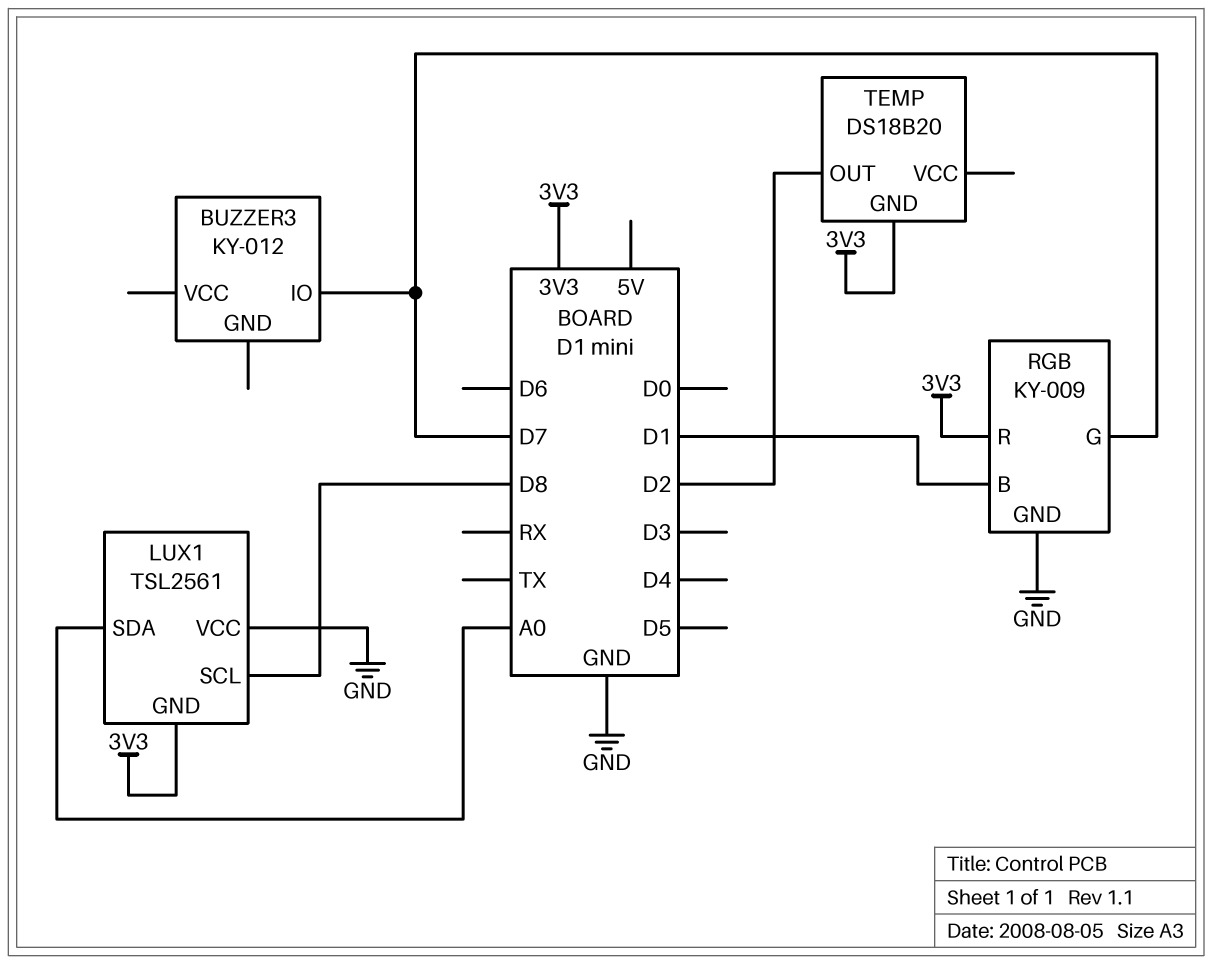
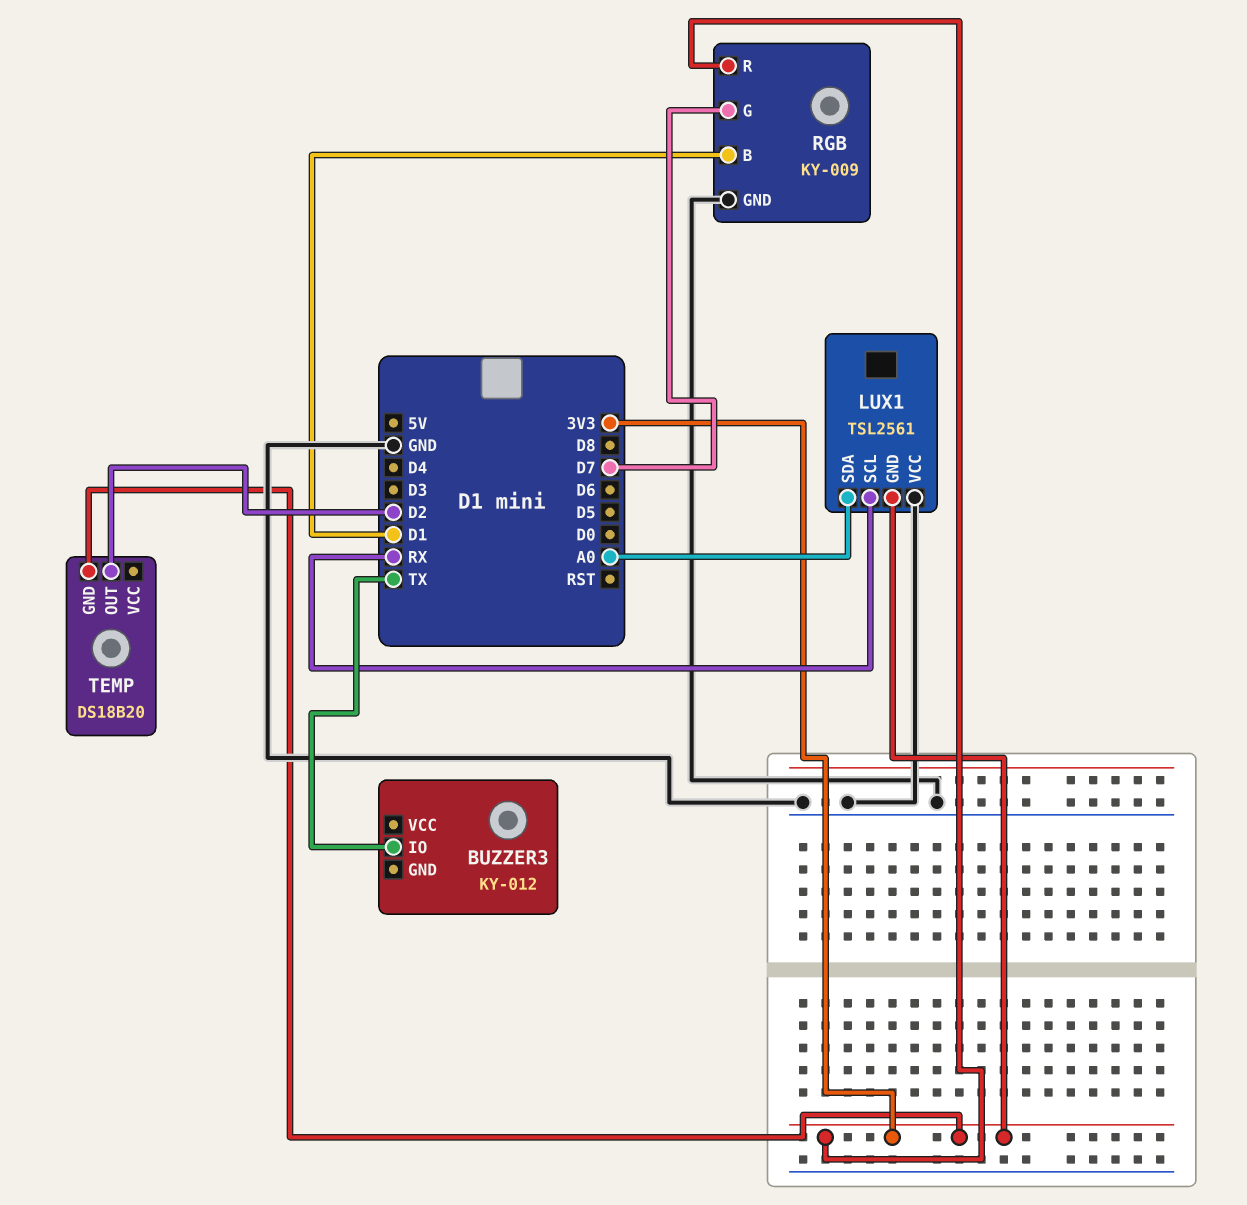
BUZZER3 pin IO: D7 -> TX
LUX1 pin SCL: D8 -> RX

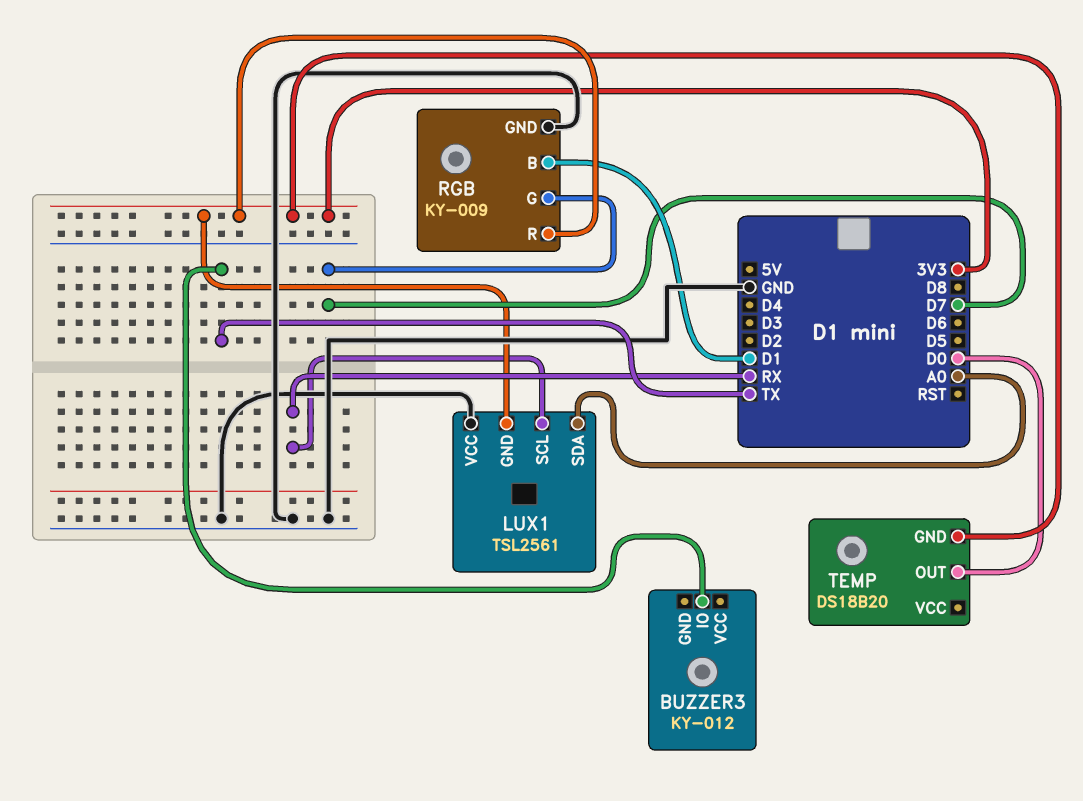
TEMP pin OUT: D2 -> D0

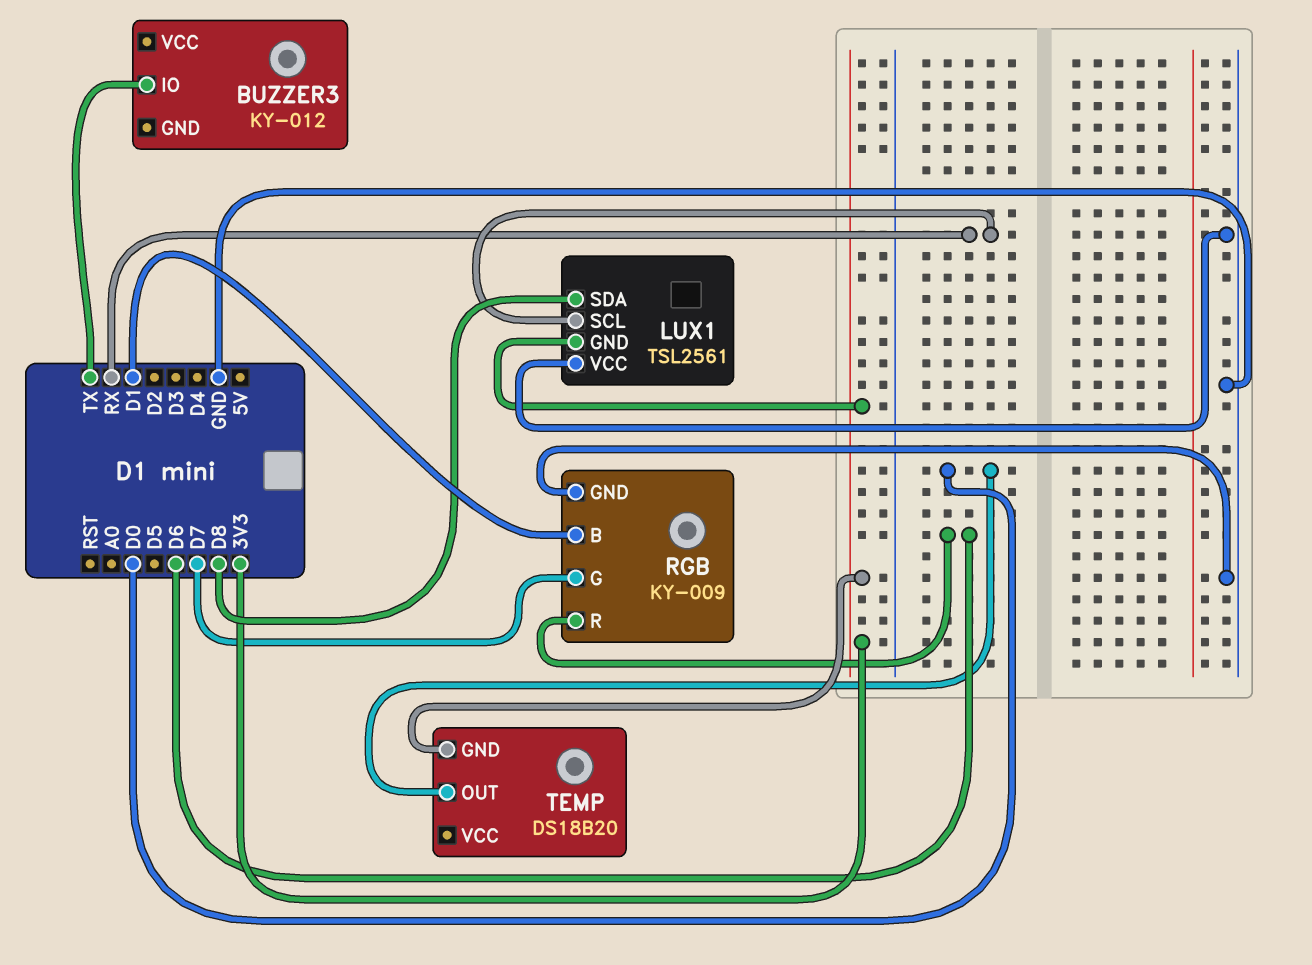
LUX1 pin SDA: A0 -> D8
RGB pin R: 3V3 -> D6

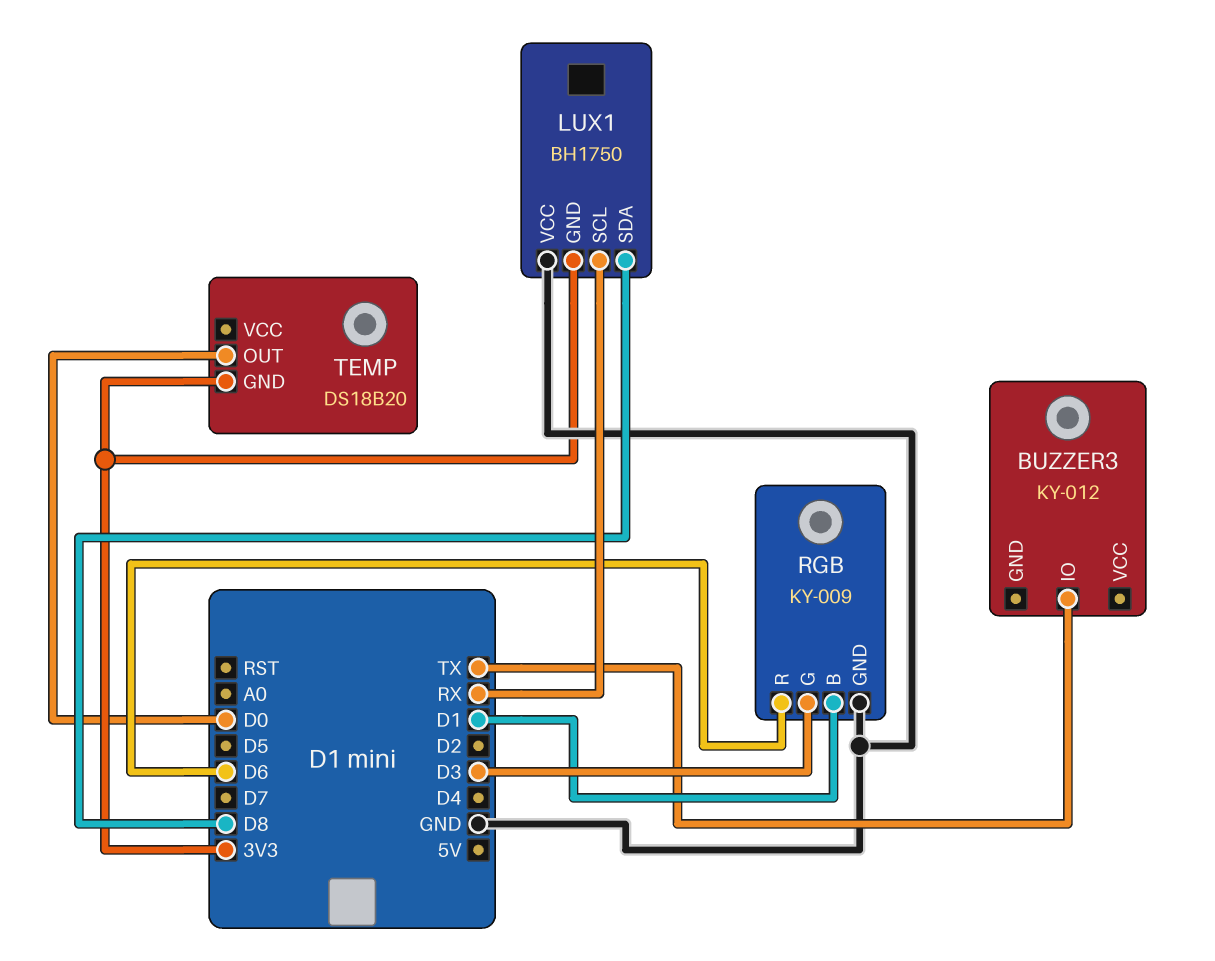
LUX1: TSL2561 -> BH1750
RGB pin G: D7 -> D3

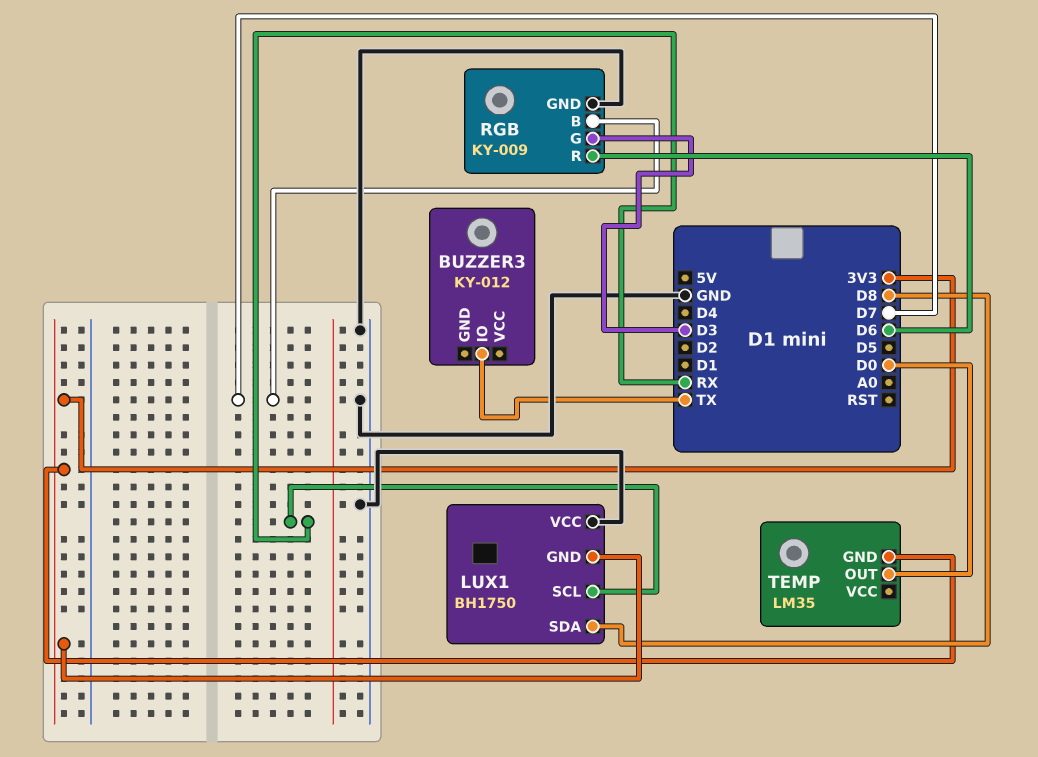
RGB pin B: D1 -> D7
TEMP: DS18B20 -> LM35

